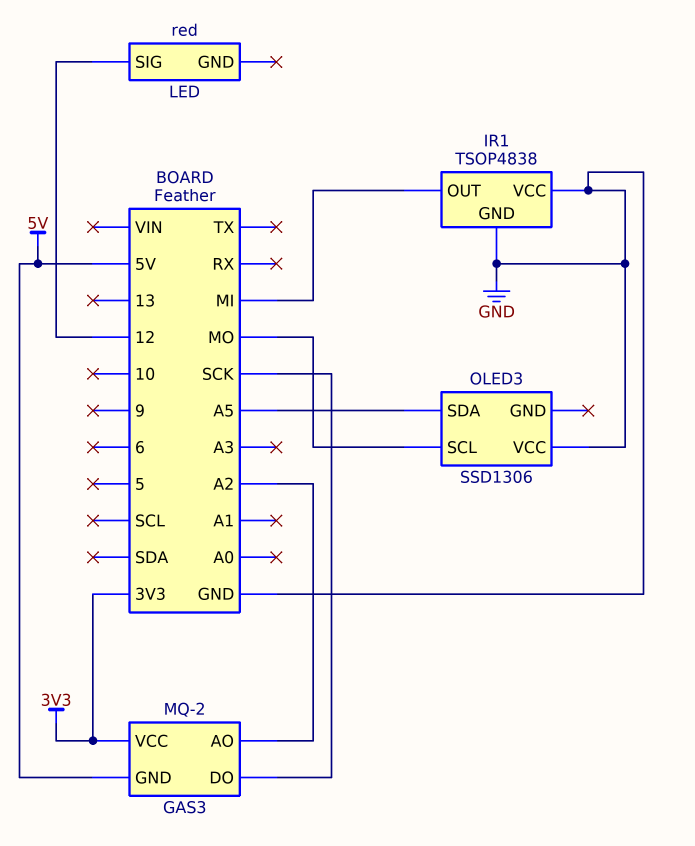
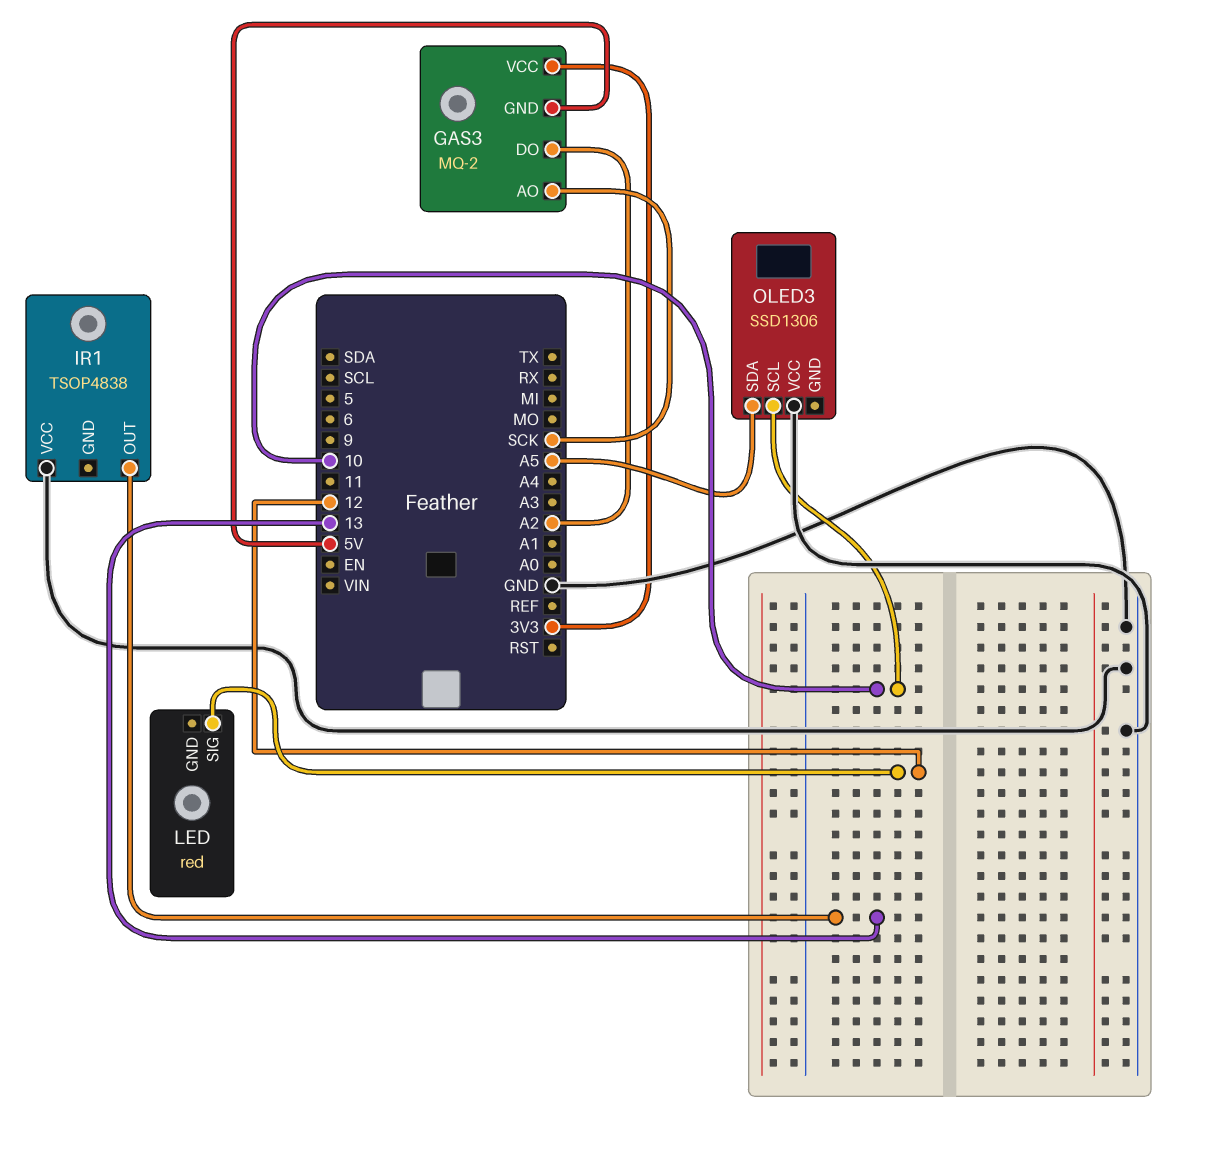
GAS3 pin AO: A2 -> SCK
GAS3 pin DO: SCK -> A2
IR1 pin GND: GND -> none
IR1 pin OUT: MI -> 13
OLED3 pin SCL: MO -> 10

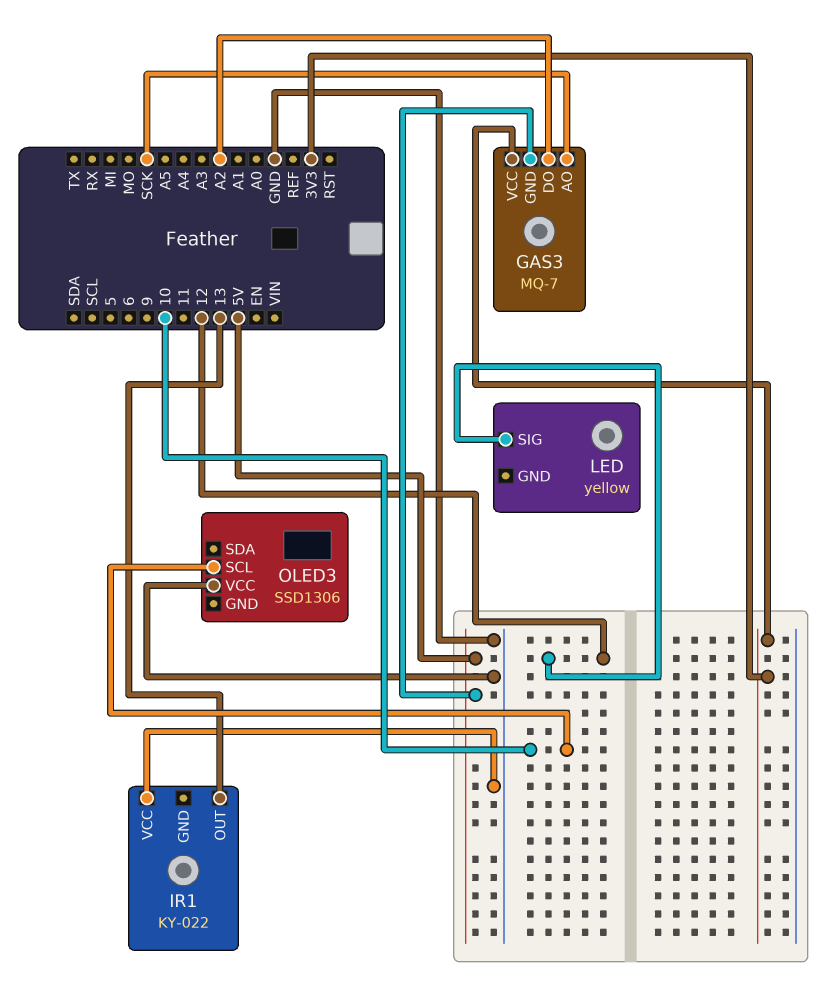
GAS3: MQ-2 -> MQ-7
IR1: TSOP4838 -> KY-022
LED: red -> yellow
OLED3 pin SDA: A5 -> none

